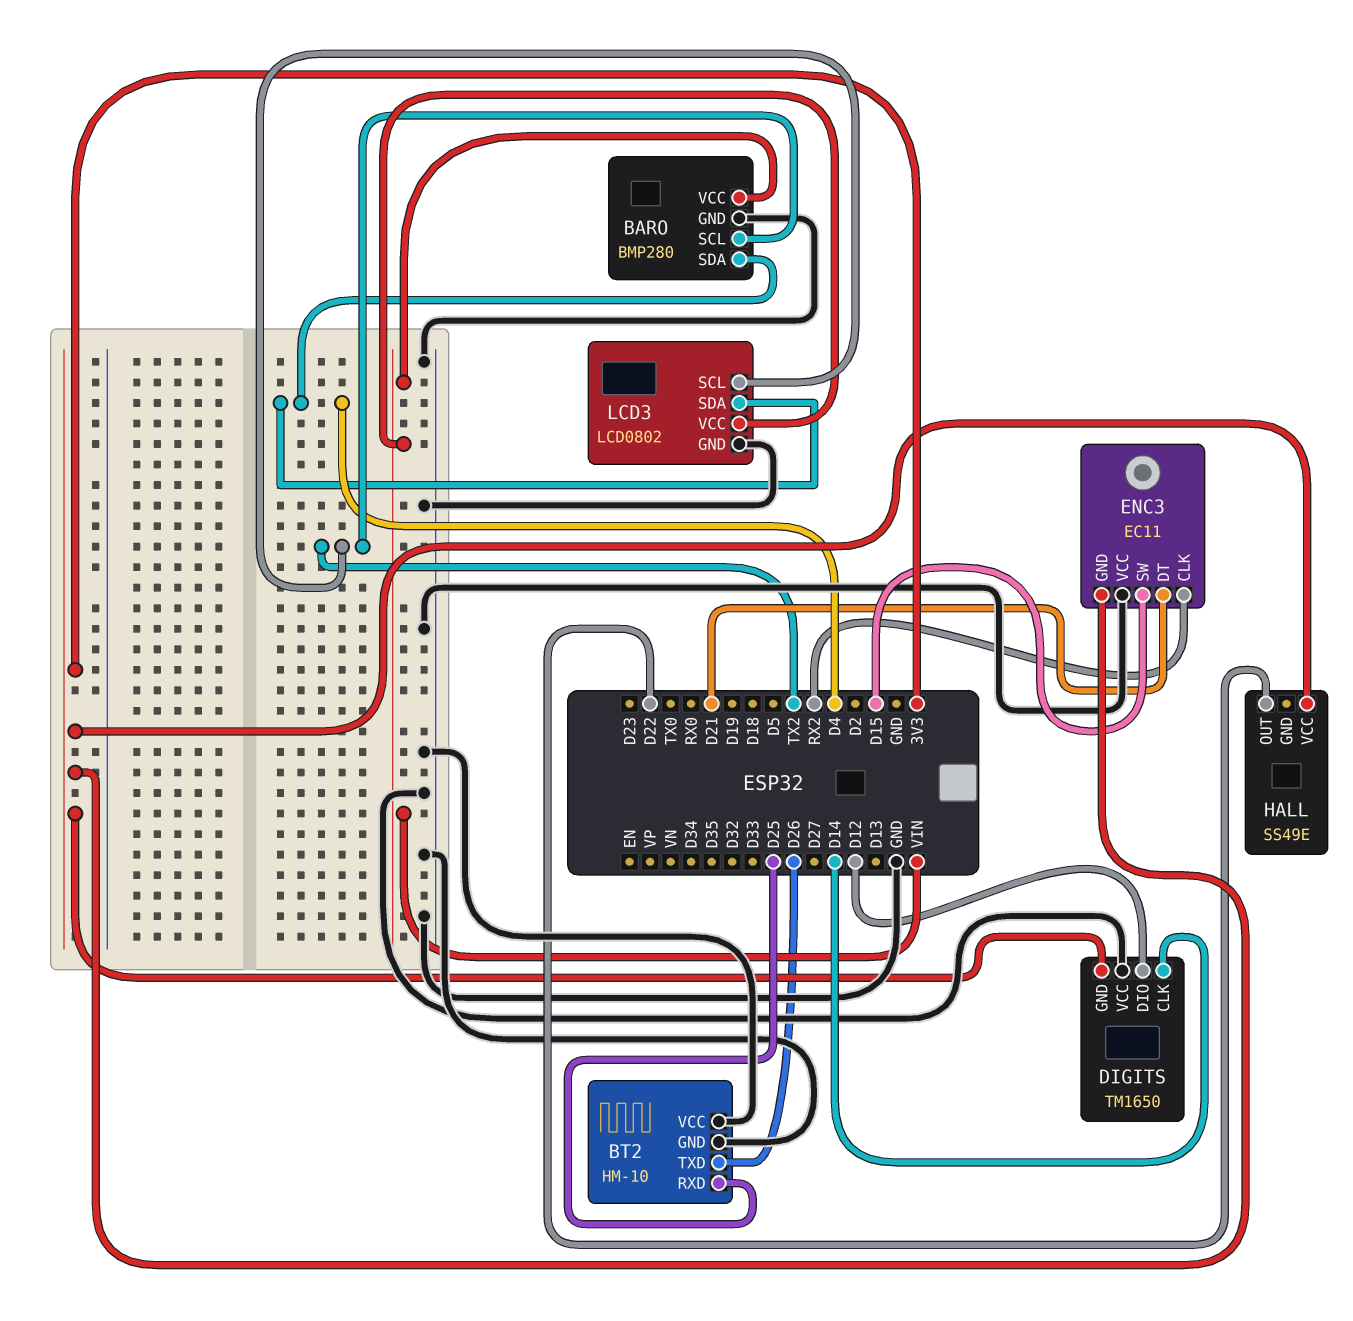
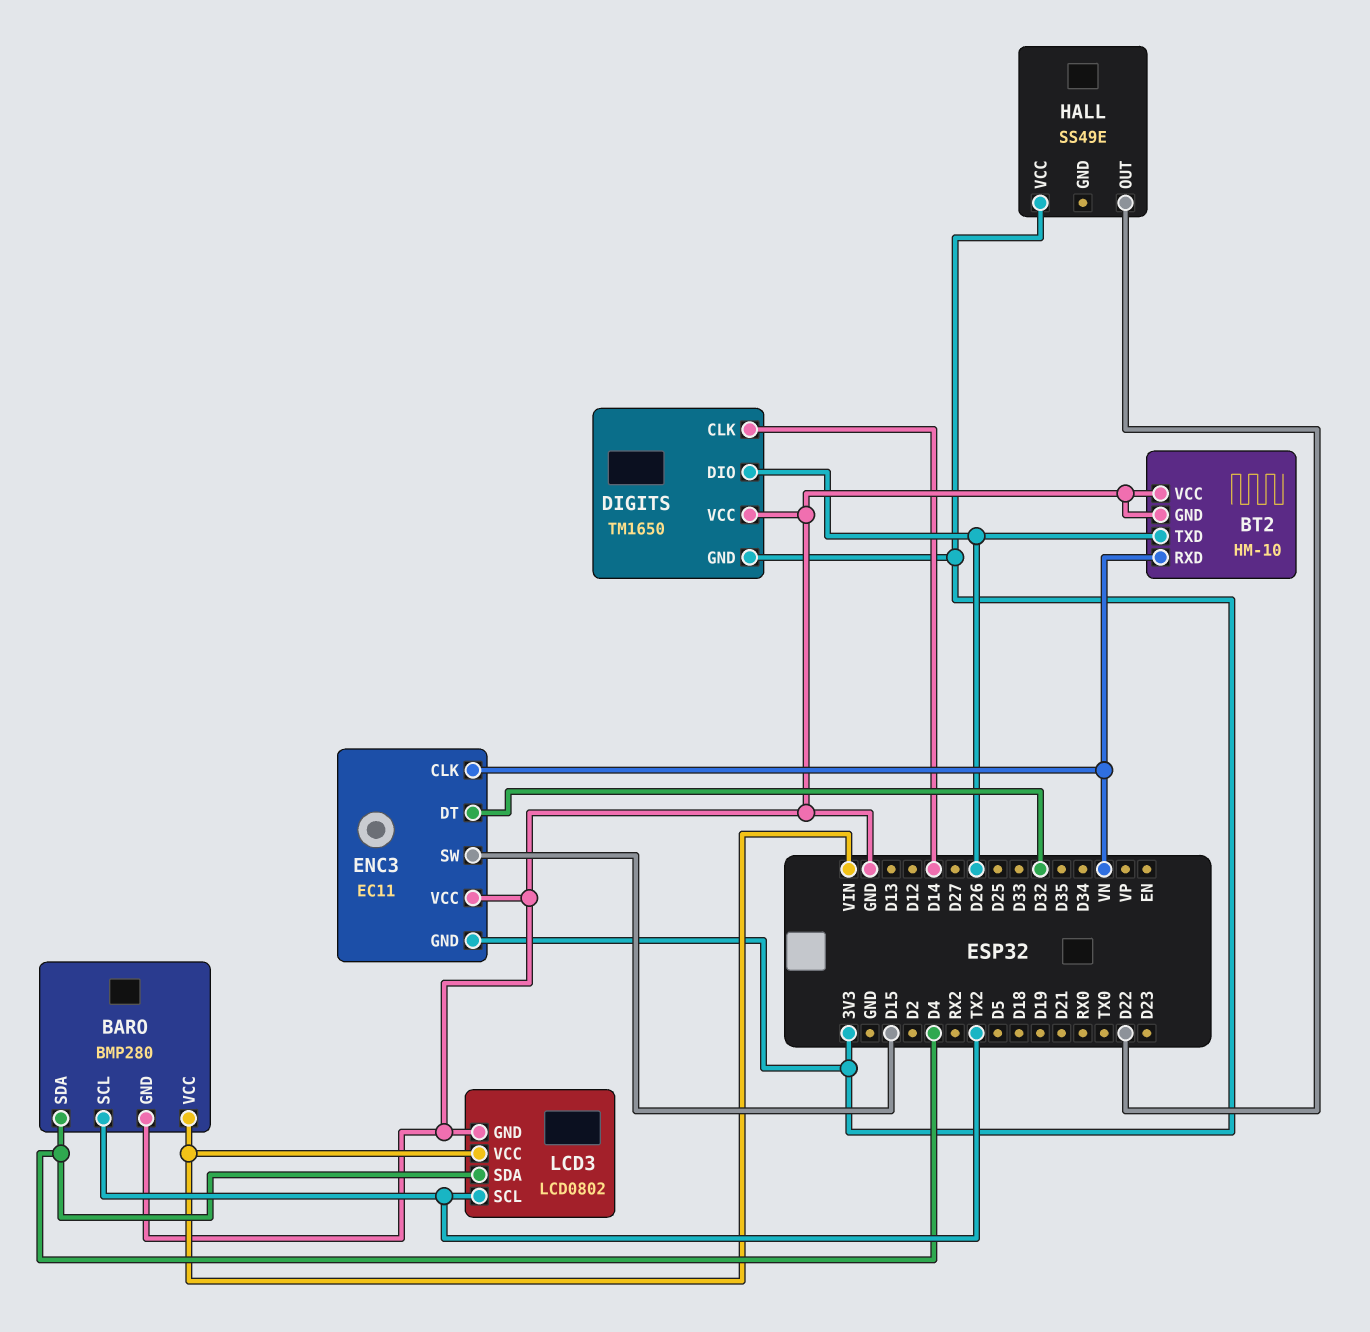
BT2 pin RXD: D25 -> VN
DIGITS pin DIO: D12 -> D26
ENC3 pin CLK: RX2 -> VN
ENC3 pin DT: D21 -> D32

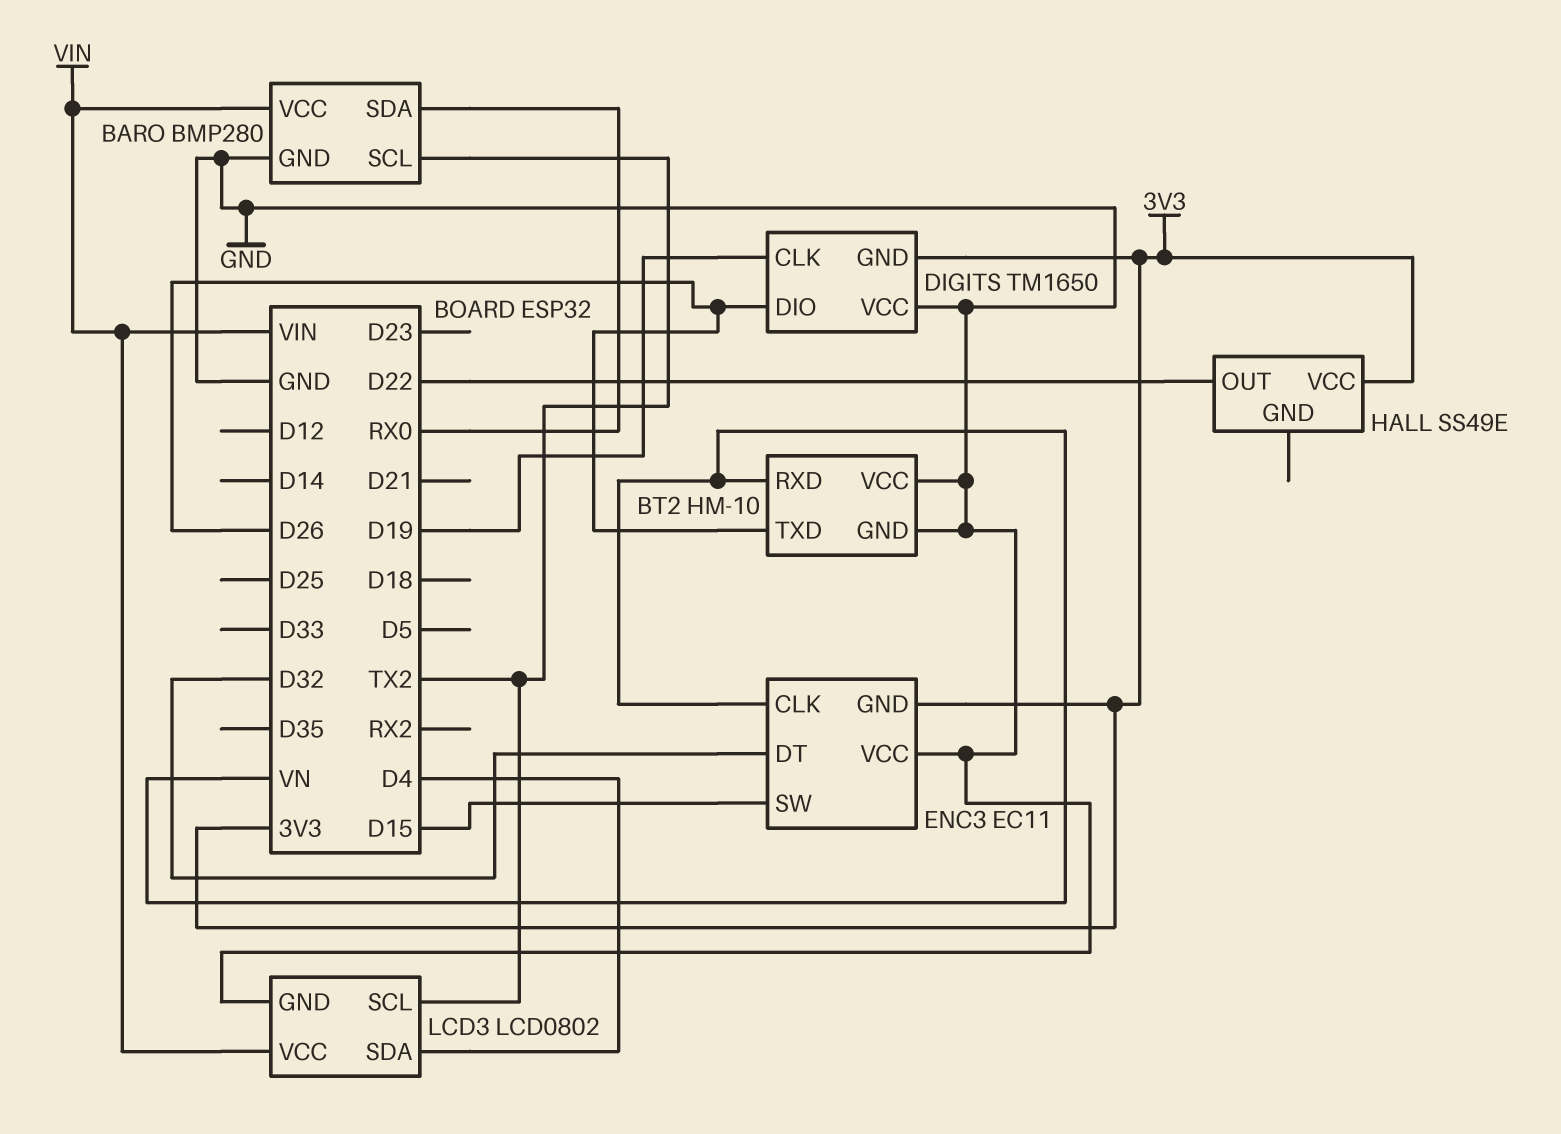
BARO pin SDA: D4 -> RX0
DIGITS pin CLK: D14 -> D19

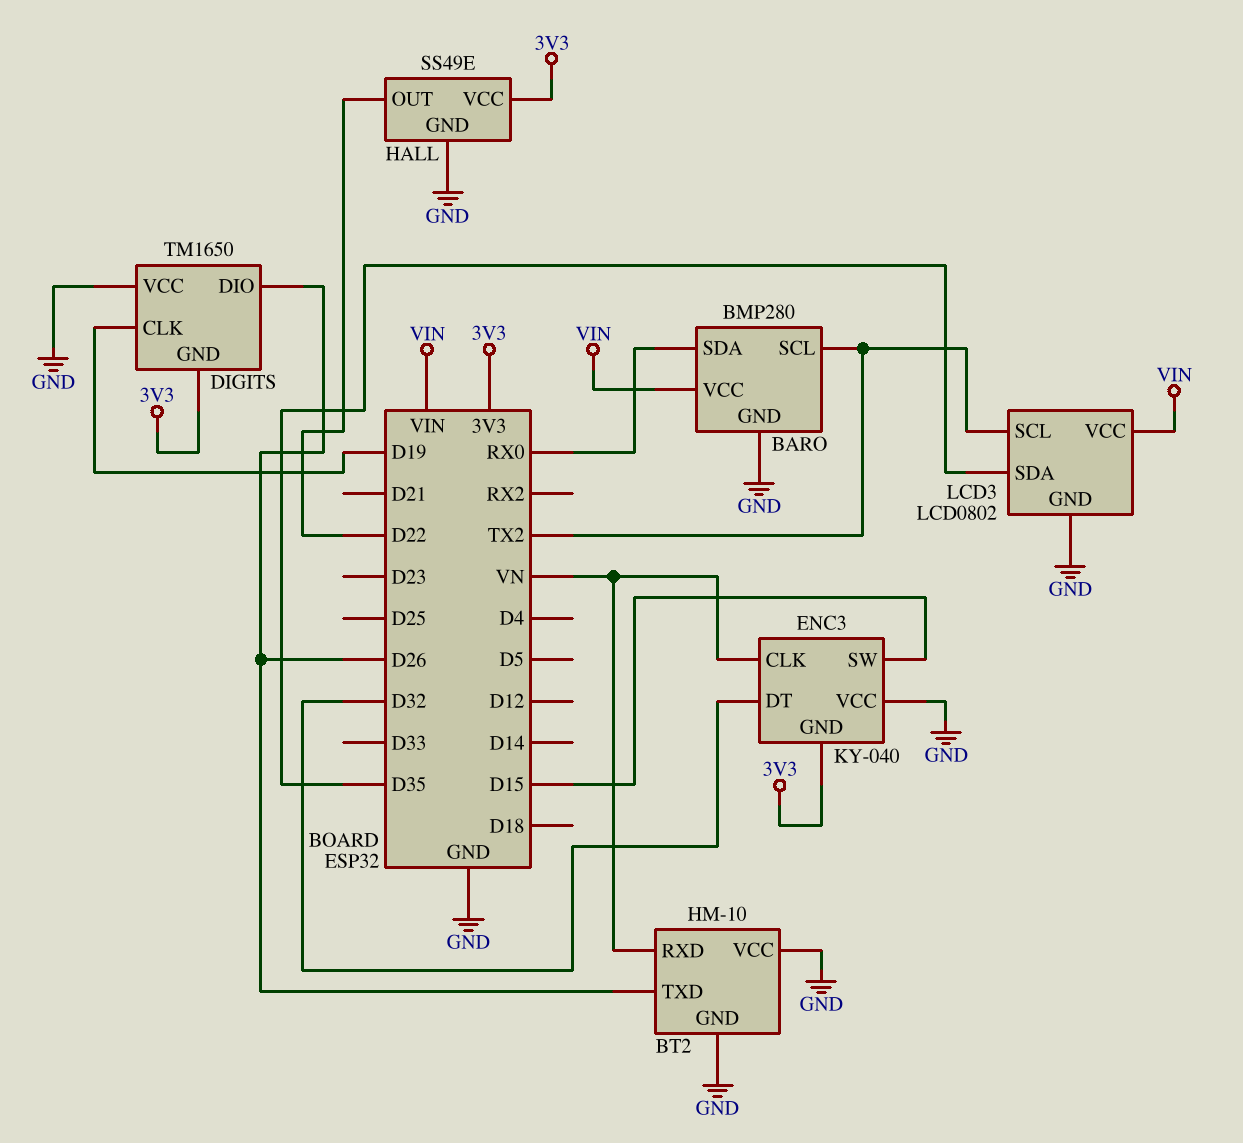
ENC3: EC11 -> KY-040
HALL pin GND: none -> GND
LCD3 pin SDA: D4 -> D35

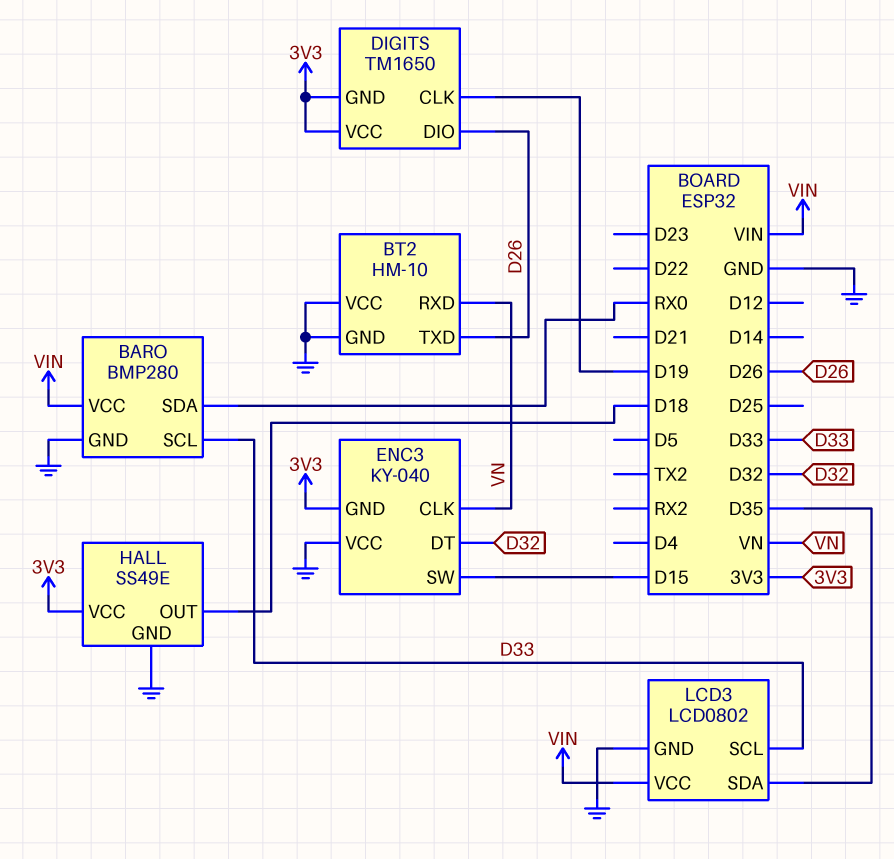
BARO pin SCL: TX2 -> D33
DIGITS pin VCC: GND -> 3V3
HALL pin OUT: D22 -> D18
LCD3 pin SCL: TX2 -> D33

